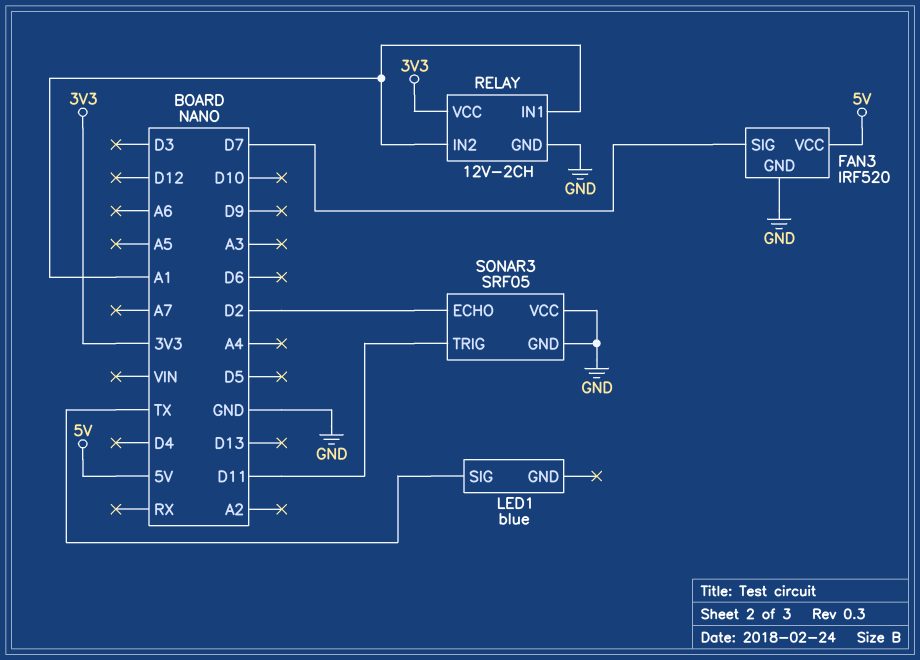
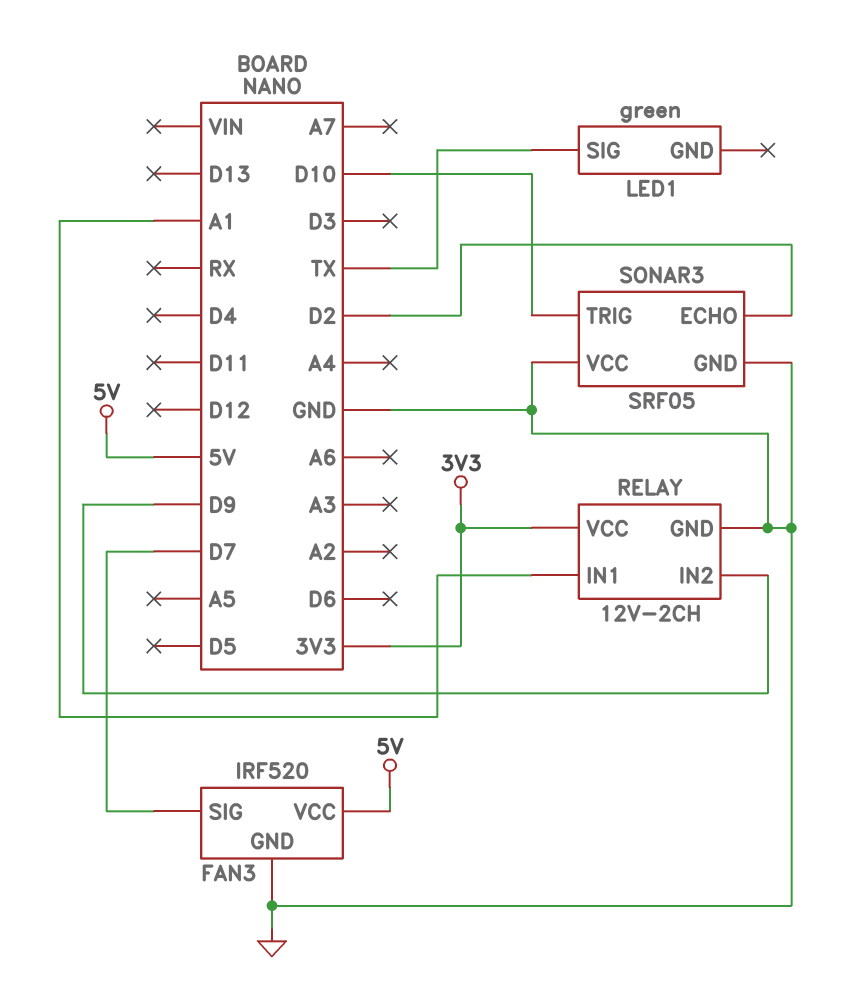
LED1: blue -> green
RELAY pin IN2: A1 -> D9
SONAR3 pin TRIG: D11 -> D10

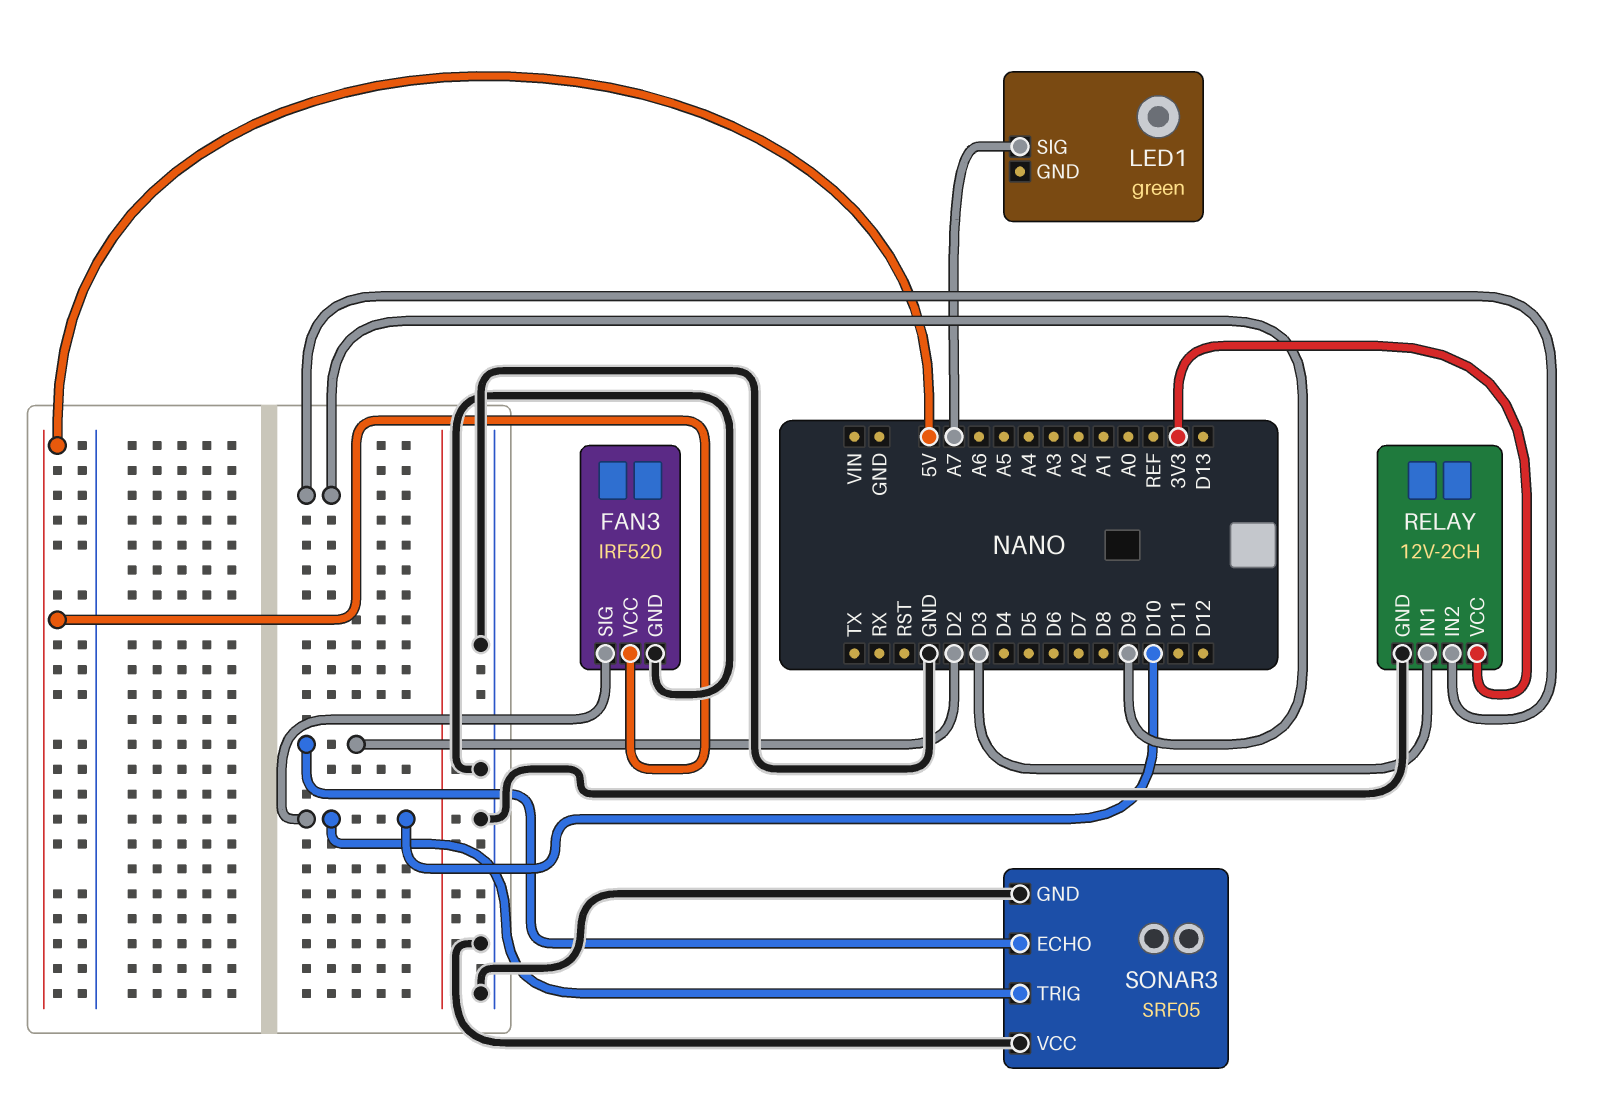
FAN3 pin SIG: D7 -> D10
LED1 pin SIG: TX -> A7
RELAY pin IN1: A1 -> D3

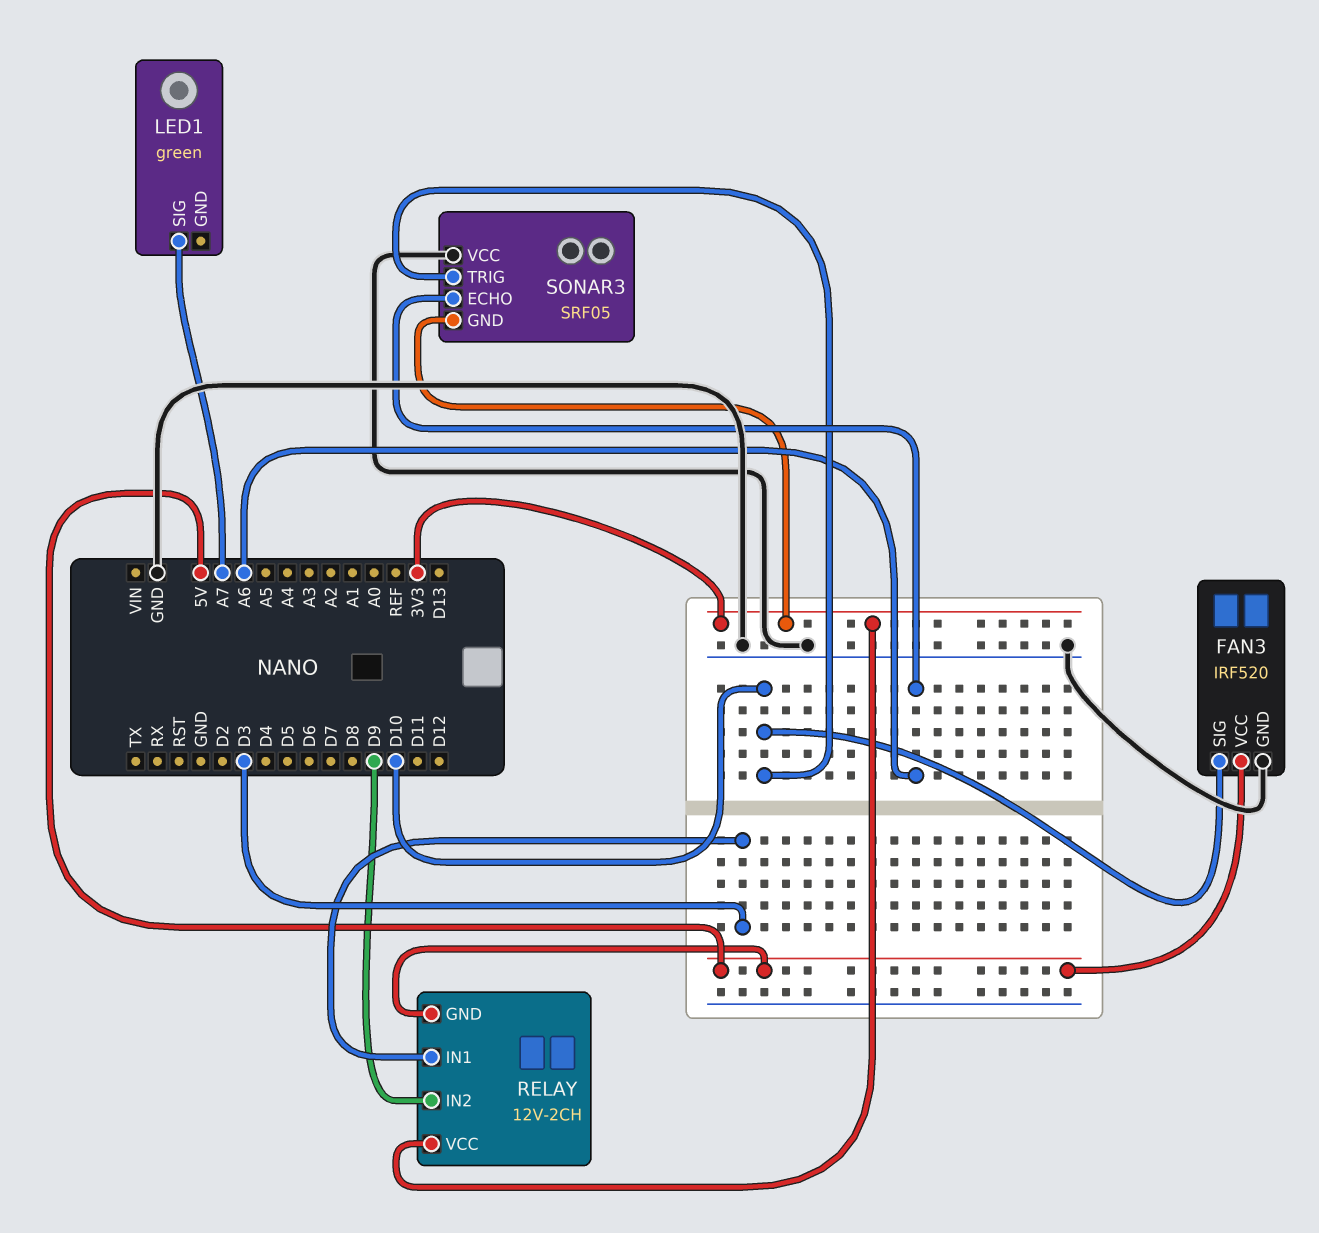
RELAY pin GND: GND -> 5V
SONAR3 pin ECHO: D2 -> A6
SONAR3 pin GND: GND -> 3V3

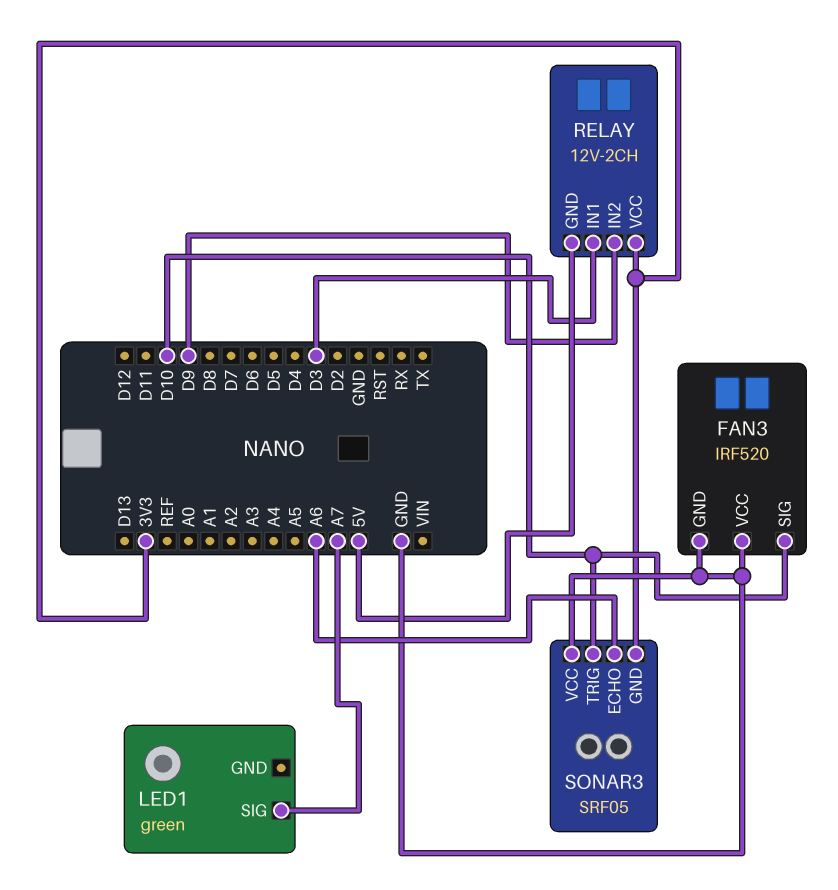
FAN3 pin VCC: 5V -> GND

